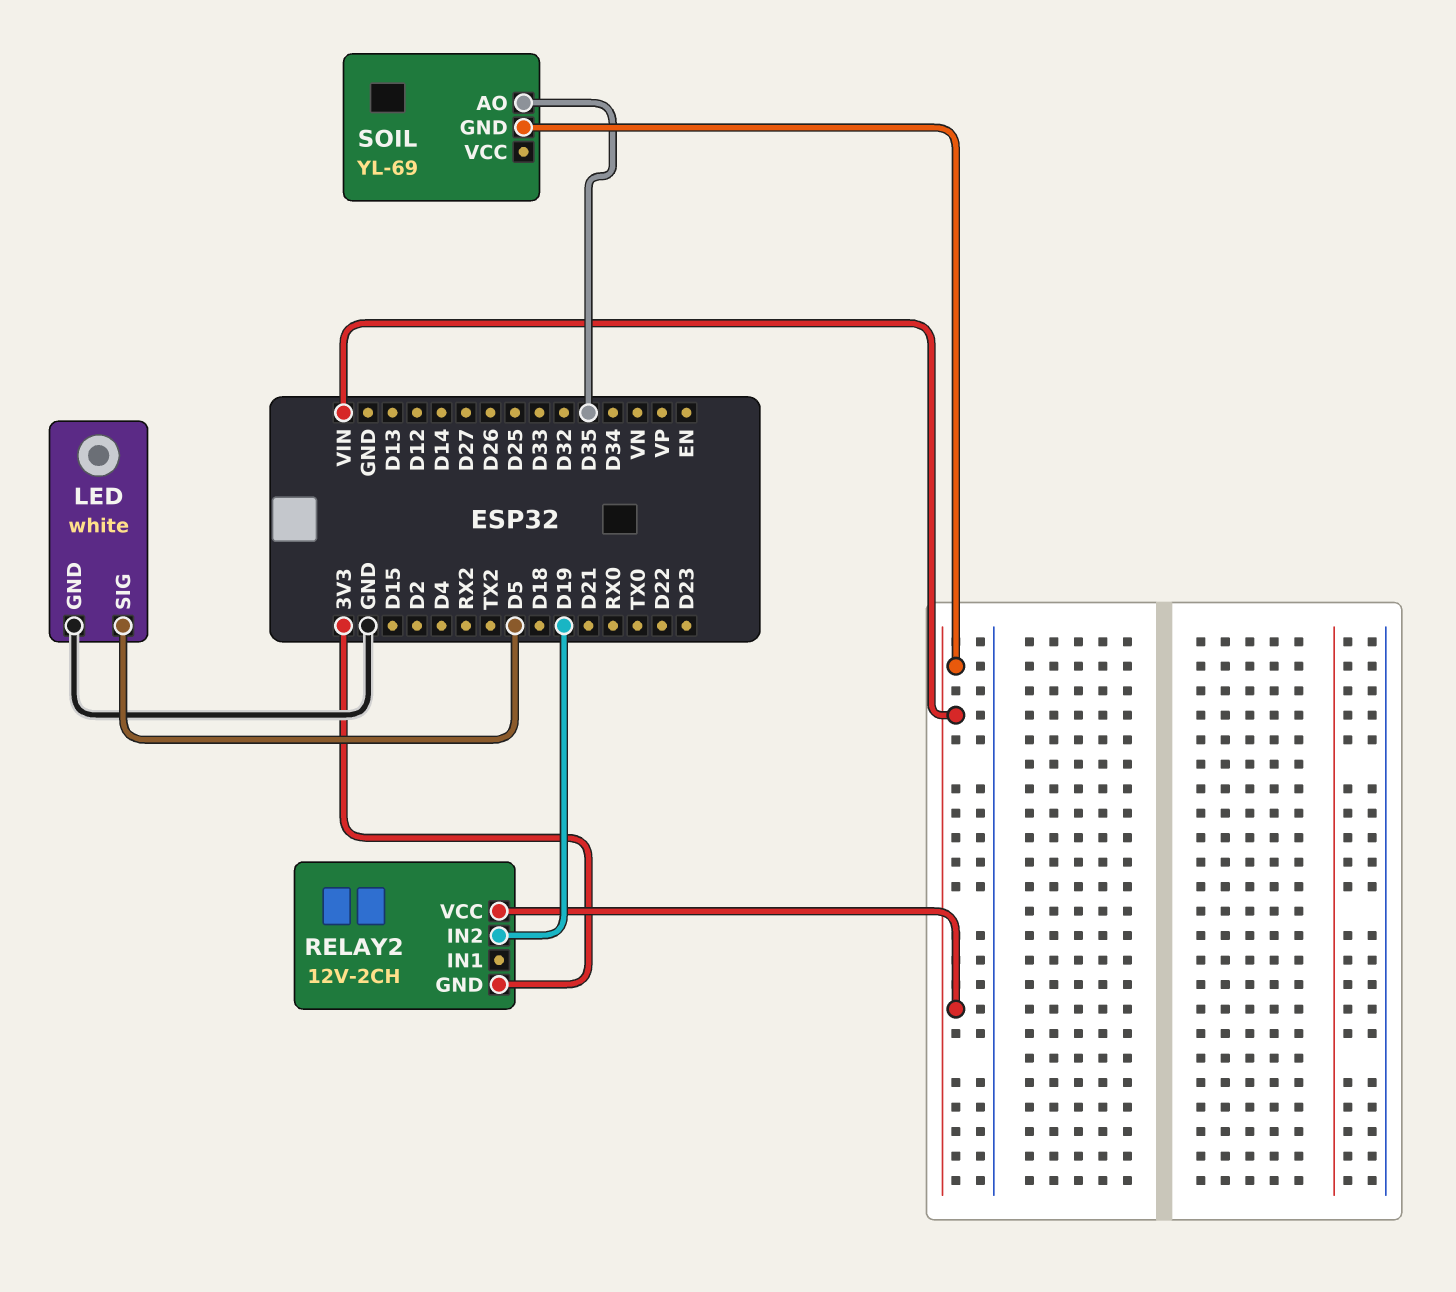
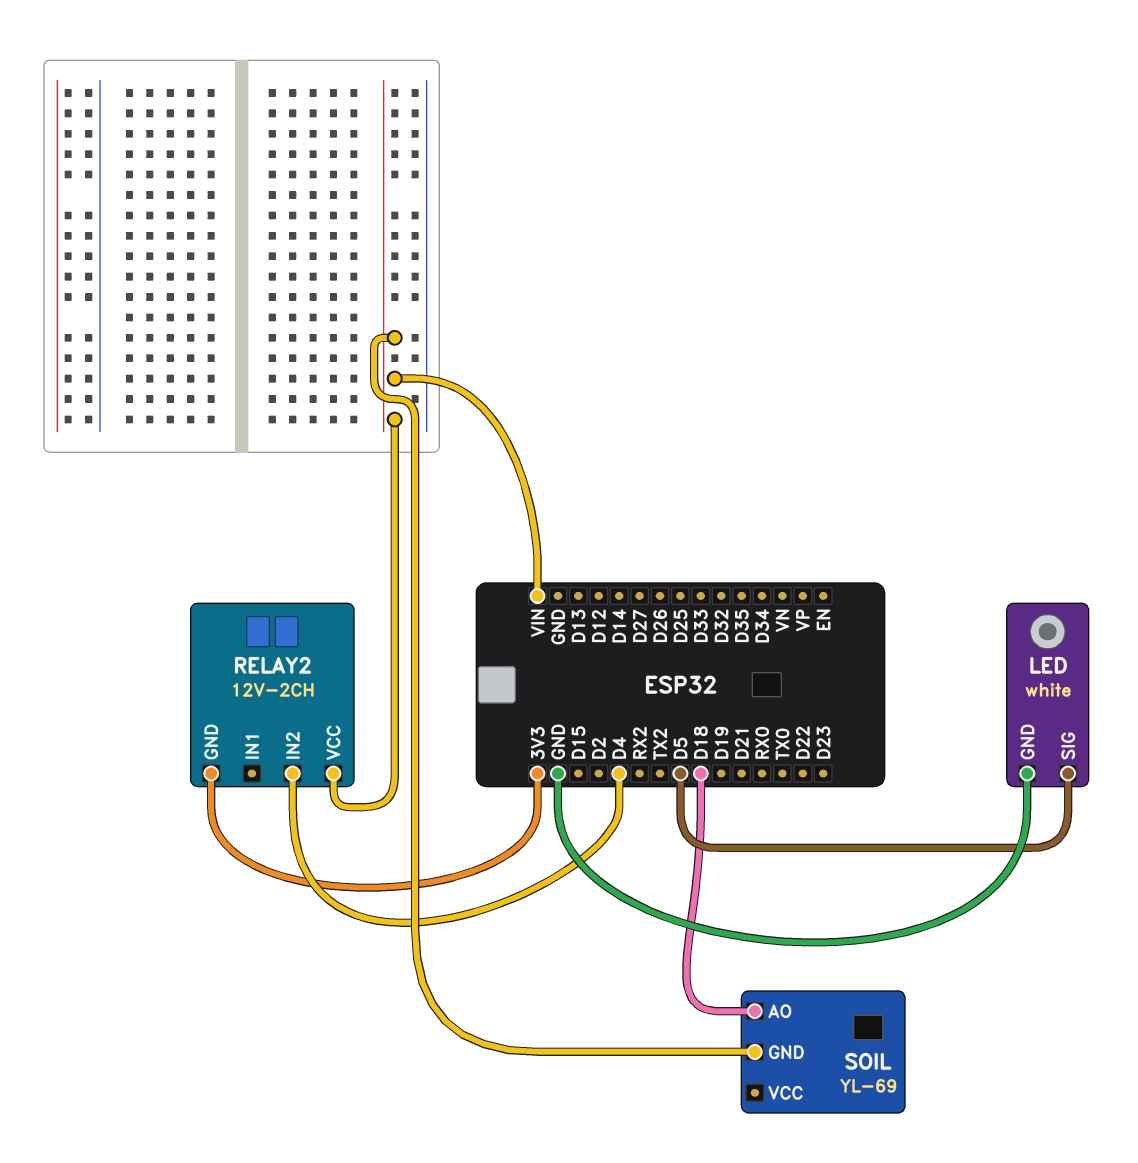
RELAY2 pin IN2: D19 -> D4
SOIL pin AO: D35 -> D18

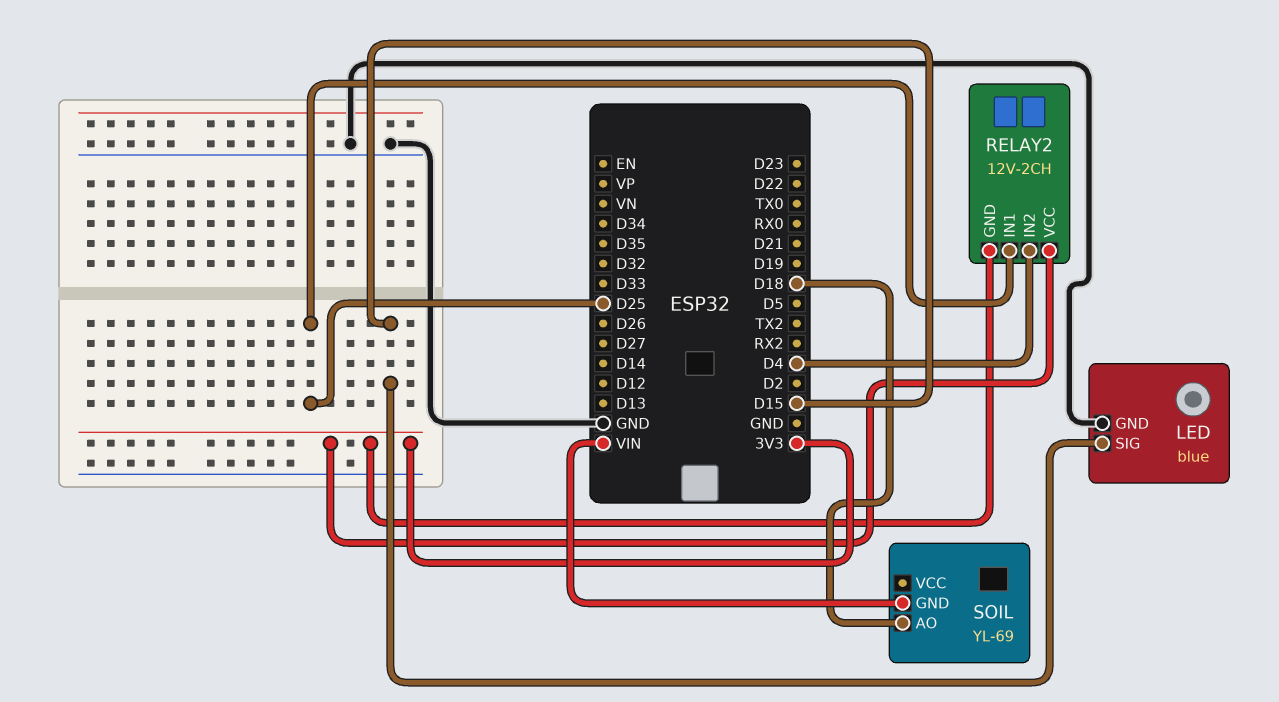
LED: white -> blue
LED pin SIG: D5 -> D15
RELAY2 pin IN1: none -> D25
RELAY2 pin VCC: VIN -> 3V3

